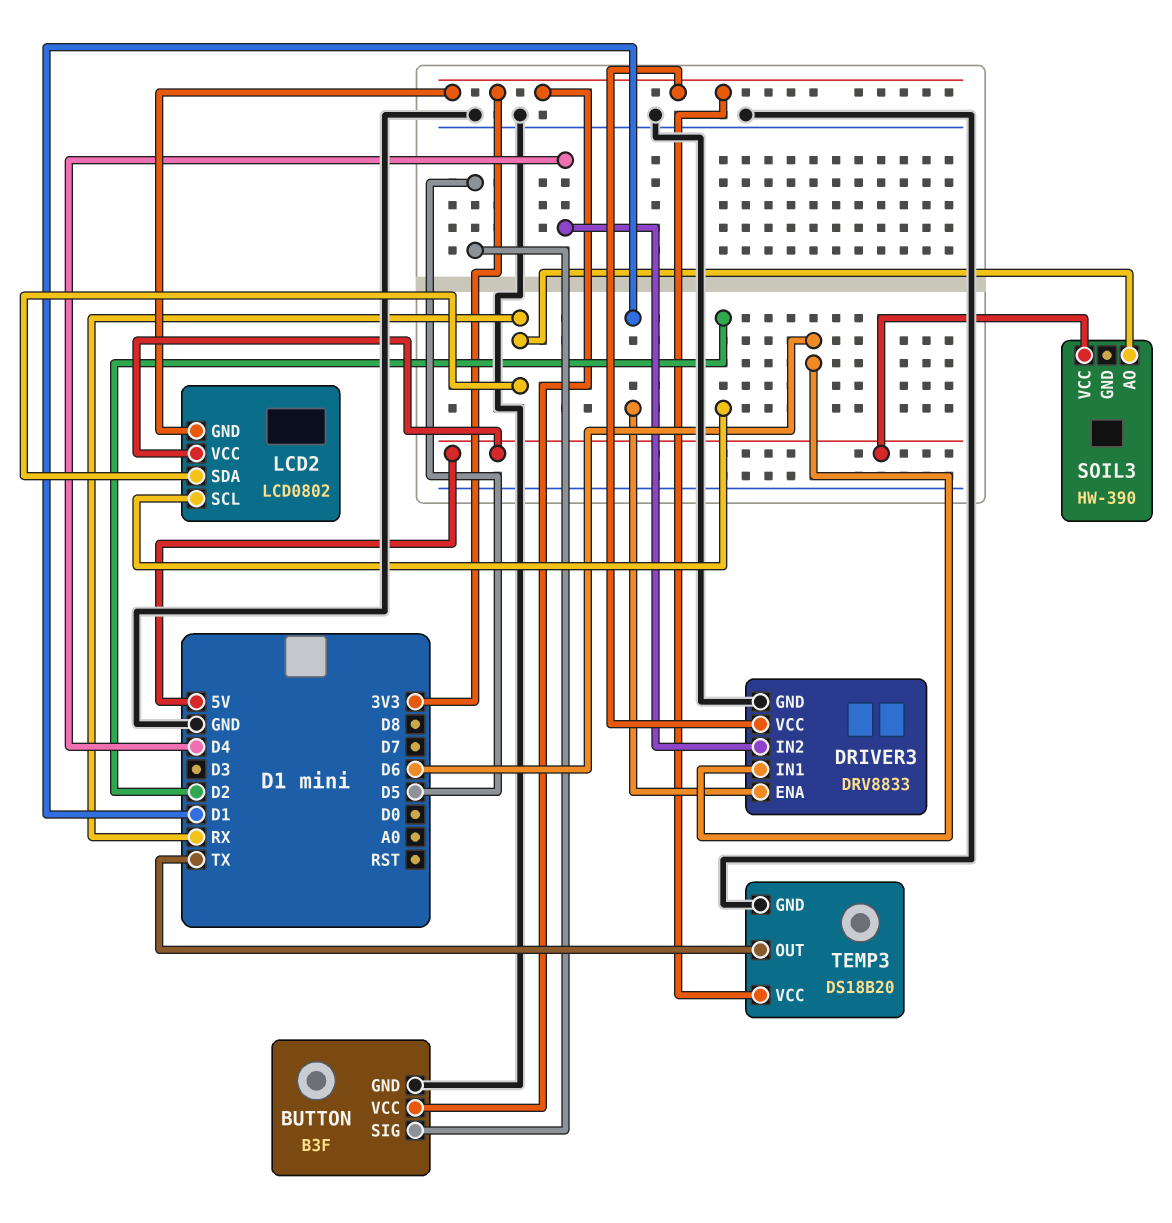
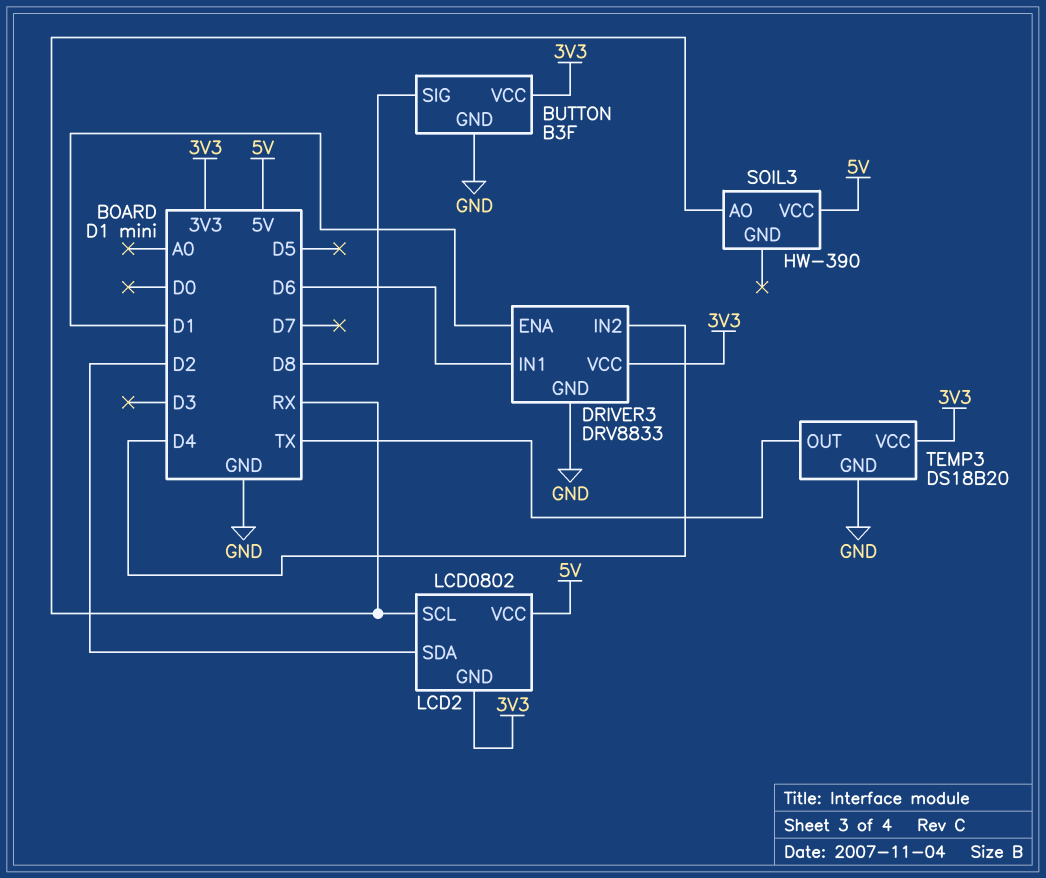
BUTTON pin SIG: D5 -> D8
LCD2 pin SCL: D2 -> RX
LCD2 pin SDA: RX -> D2

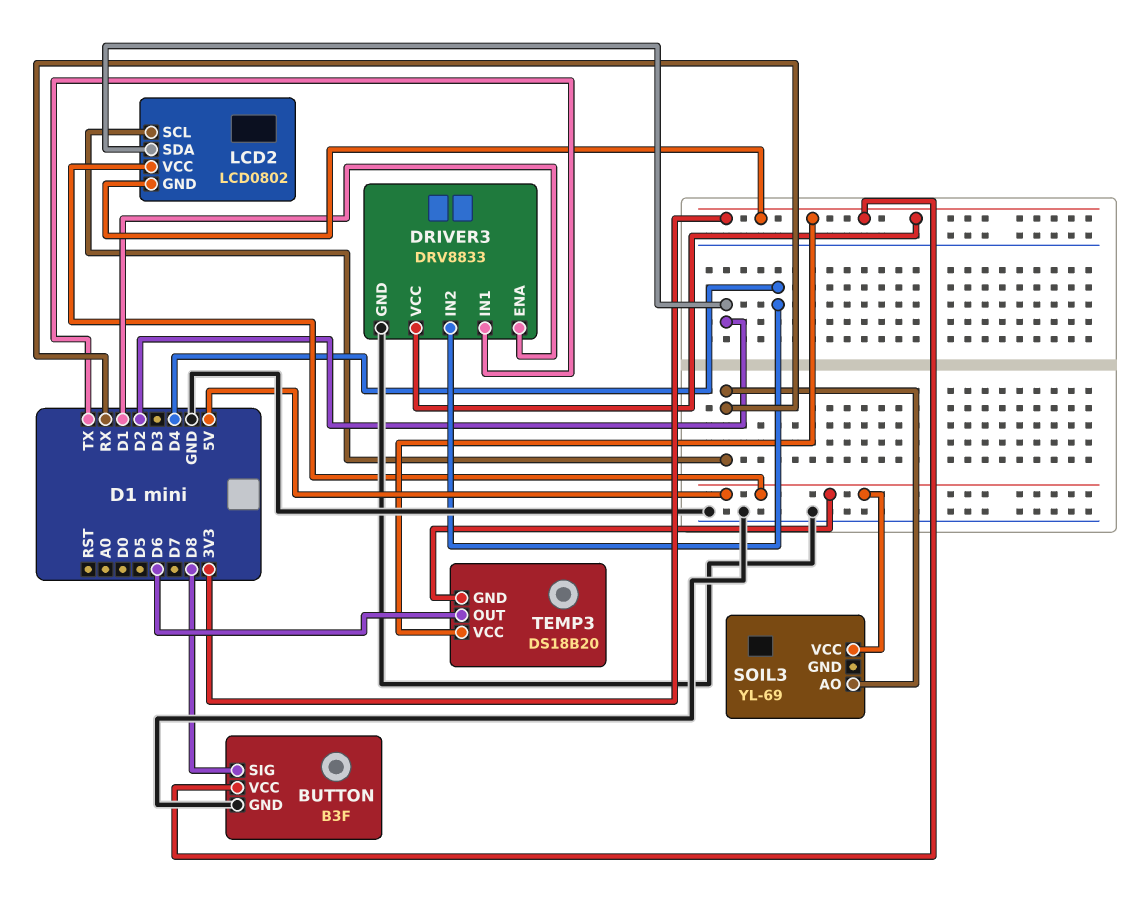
DRIVER3 pin IN1: D6 -> TX
SOIL3: HW-390 -> YL-69
TEMP3 pin GND: GND -> 5V
TEMP3 pin OUT: TX -> D6

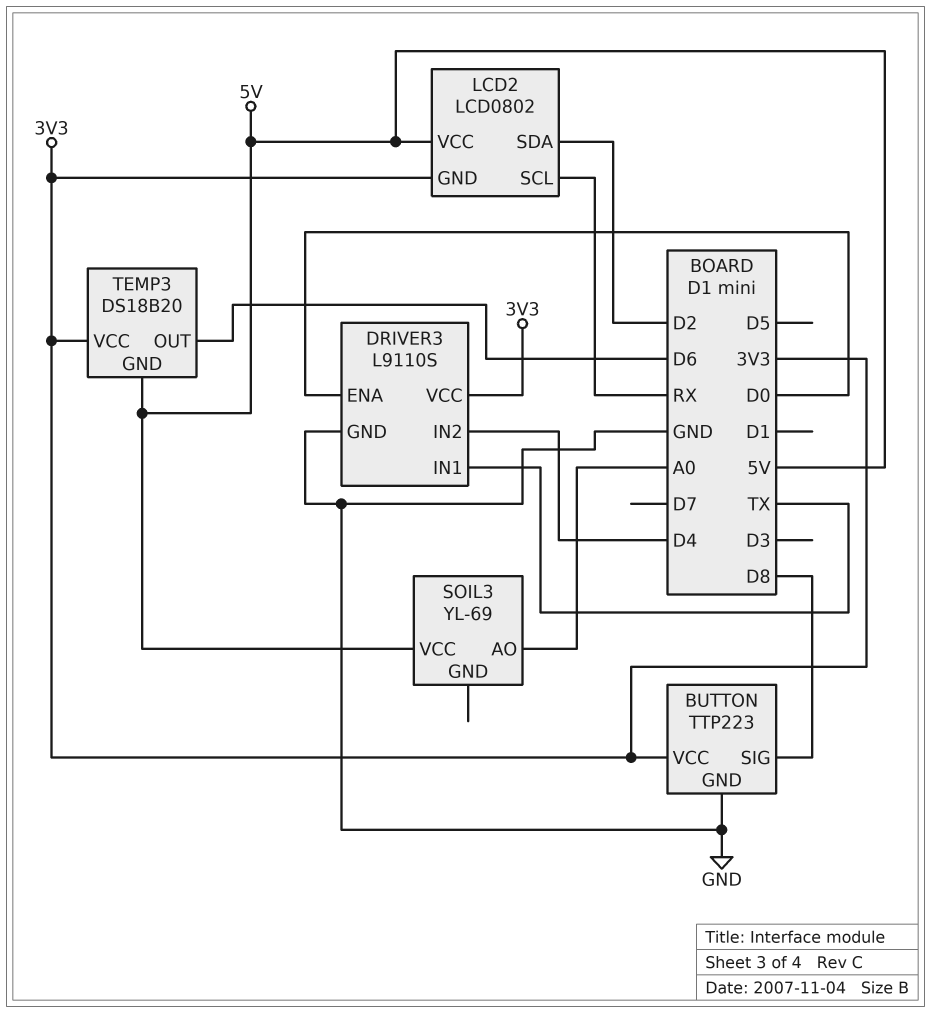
BUTTON: B3F -> TTP223
DRIVER3: DRV8833 -> L9110S
DRIVER3 pin ENA: D1 -> D0
SOIL3 pin AO: RX -> A0

